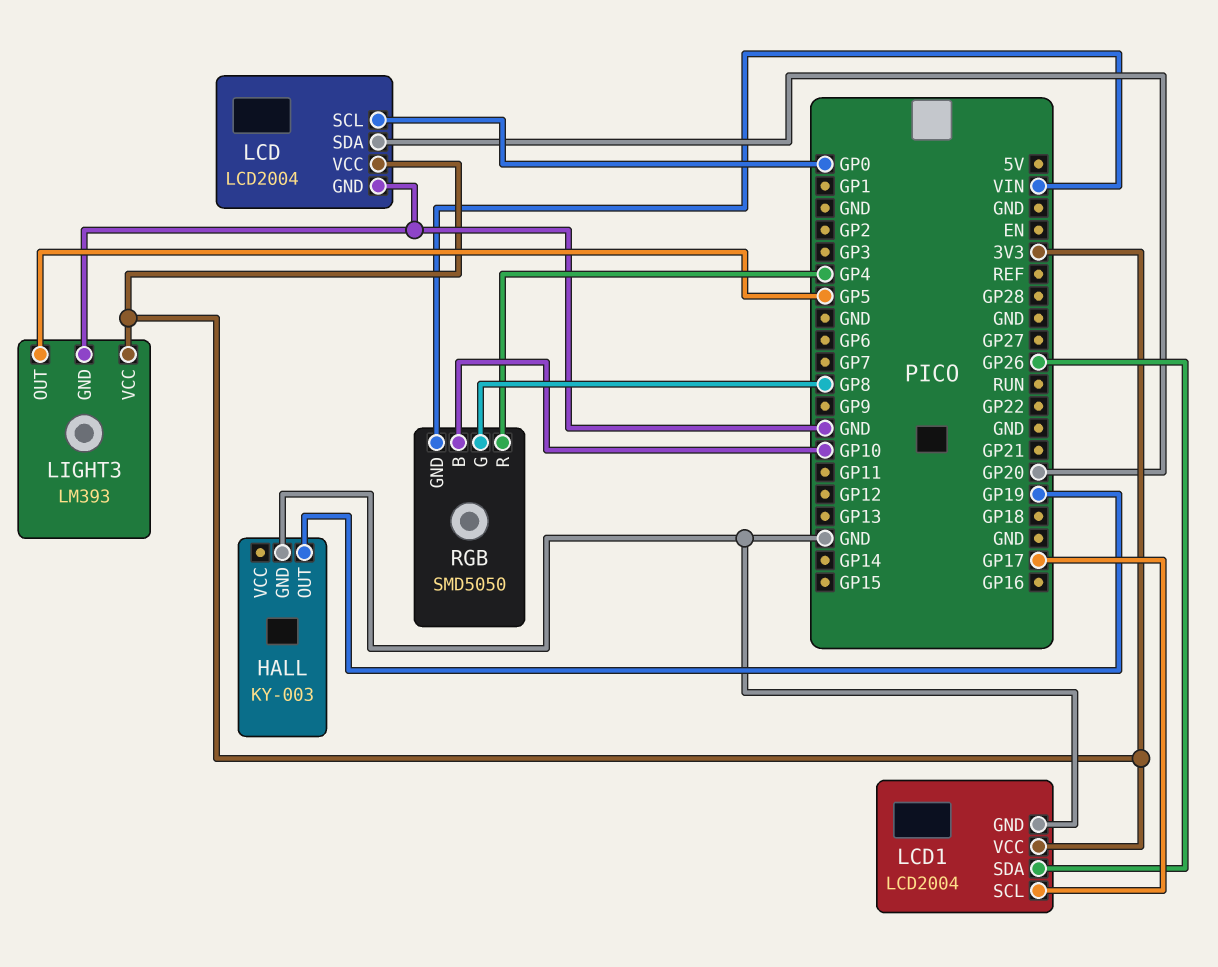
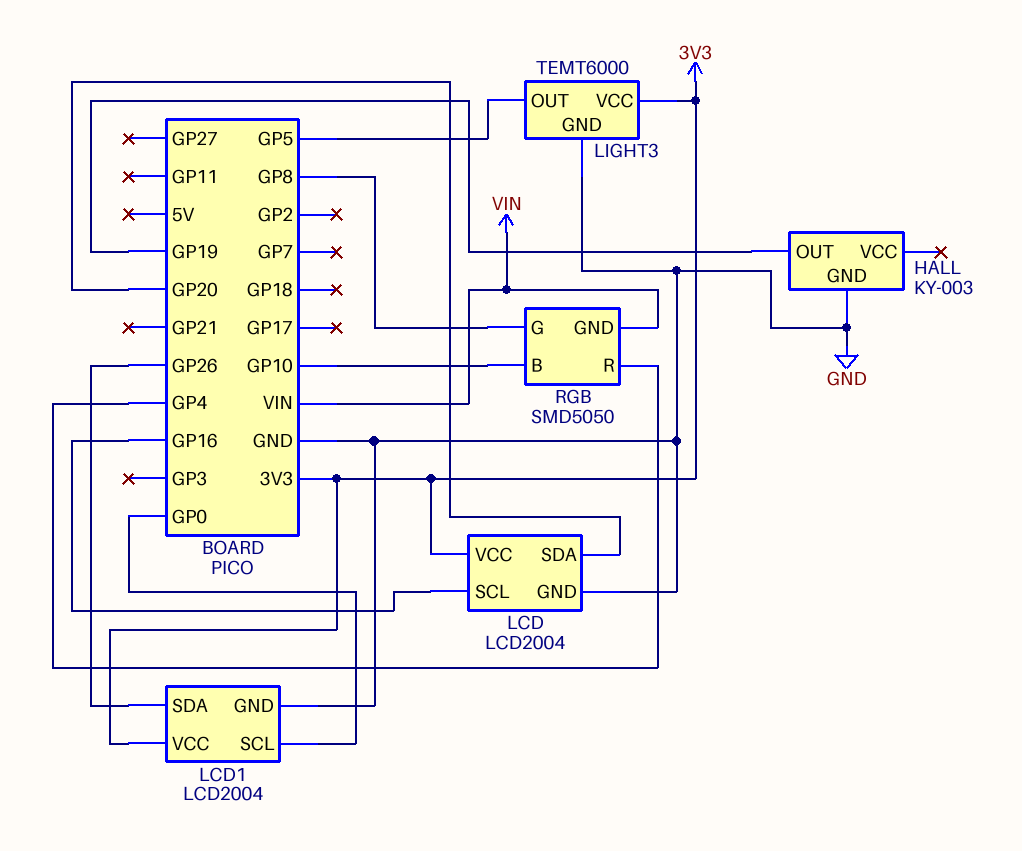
LCD pin SCL: GP0 -> GP16
LCD1 pin SCL: GP17 -> GP0
LIGHT3: LM393 -> TEMT6000

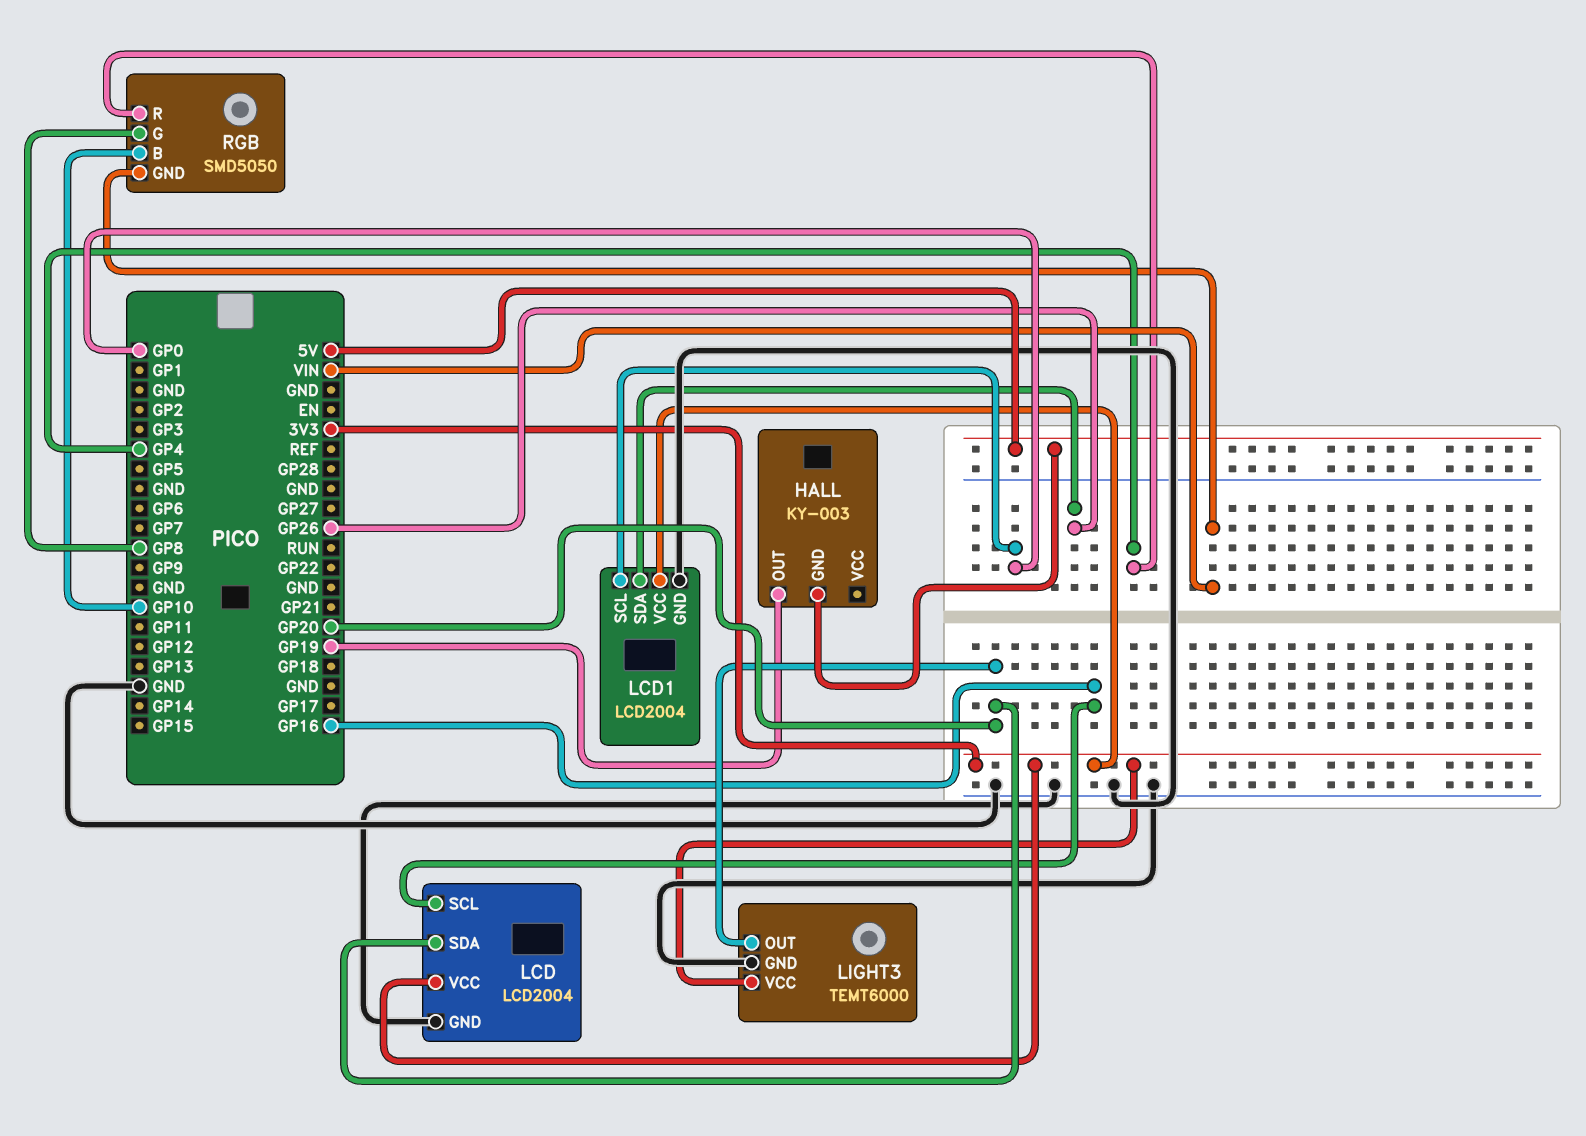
HALL pin GND: GND -> 5V
LIGHT3 pin OUT: GP5 -> GP20

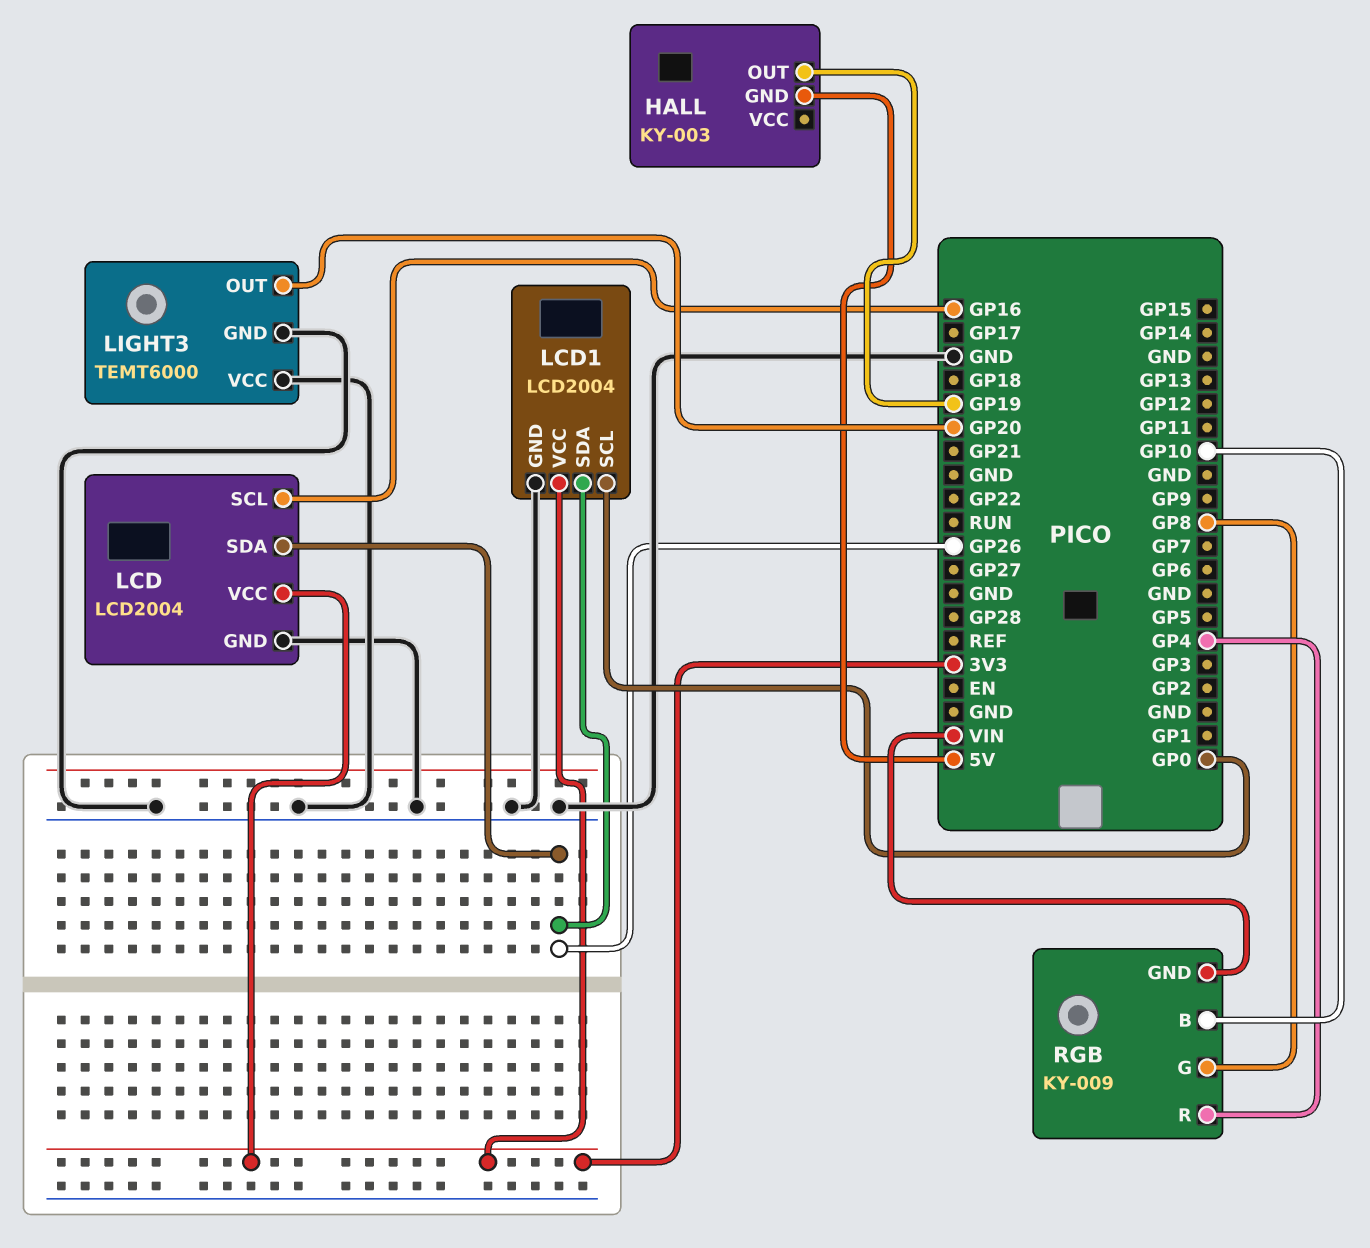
LCD pin SDA: GP20 -> GP26
LIGHT3 pin VCC: 3V3 -> GND
RGB: SMD5050 -> KY-009

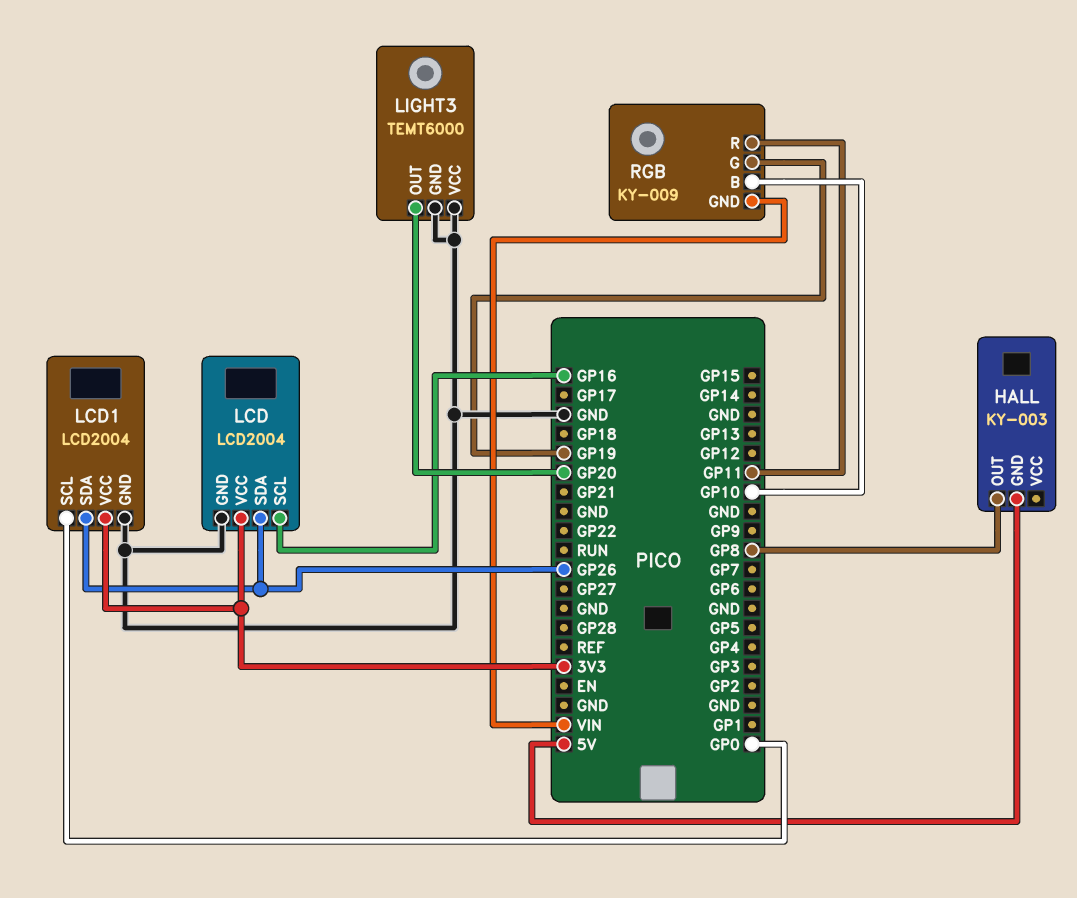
HALL pin OUT: GP19 -> GP8
RGB pin G: GP8 -> GP19
RGB pin R: GP4 -> GP11

